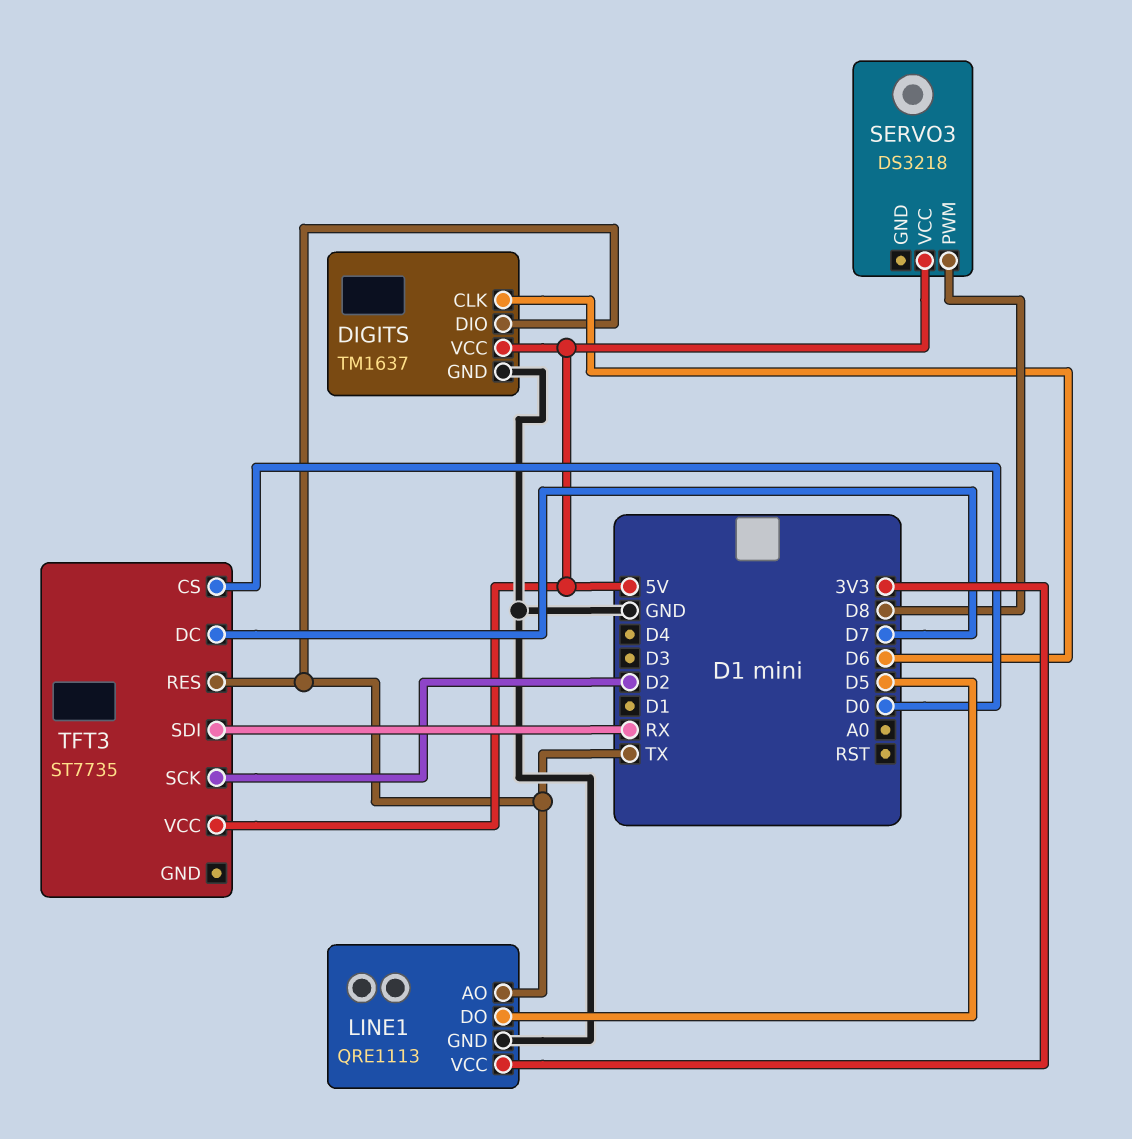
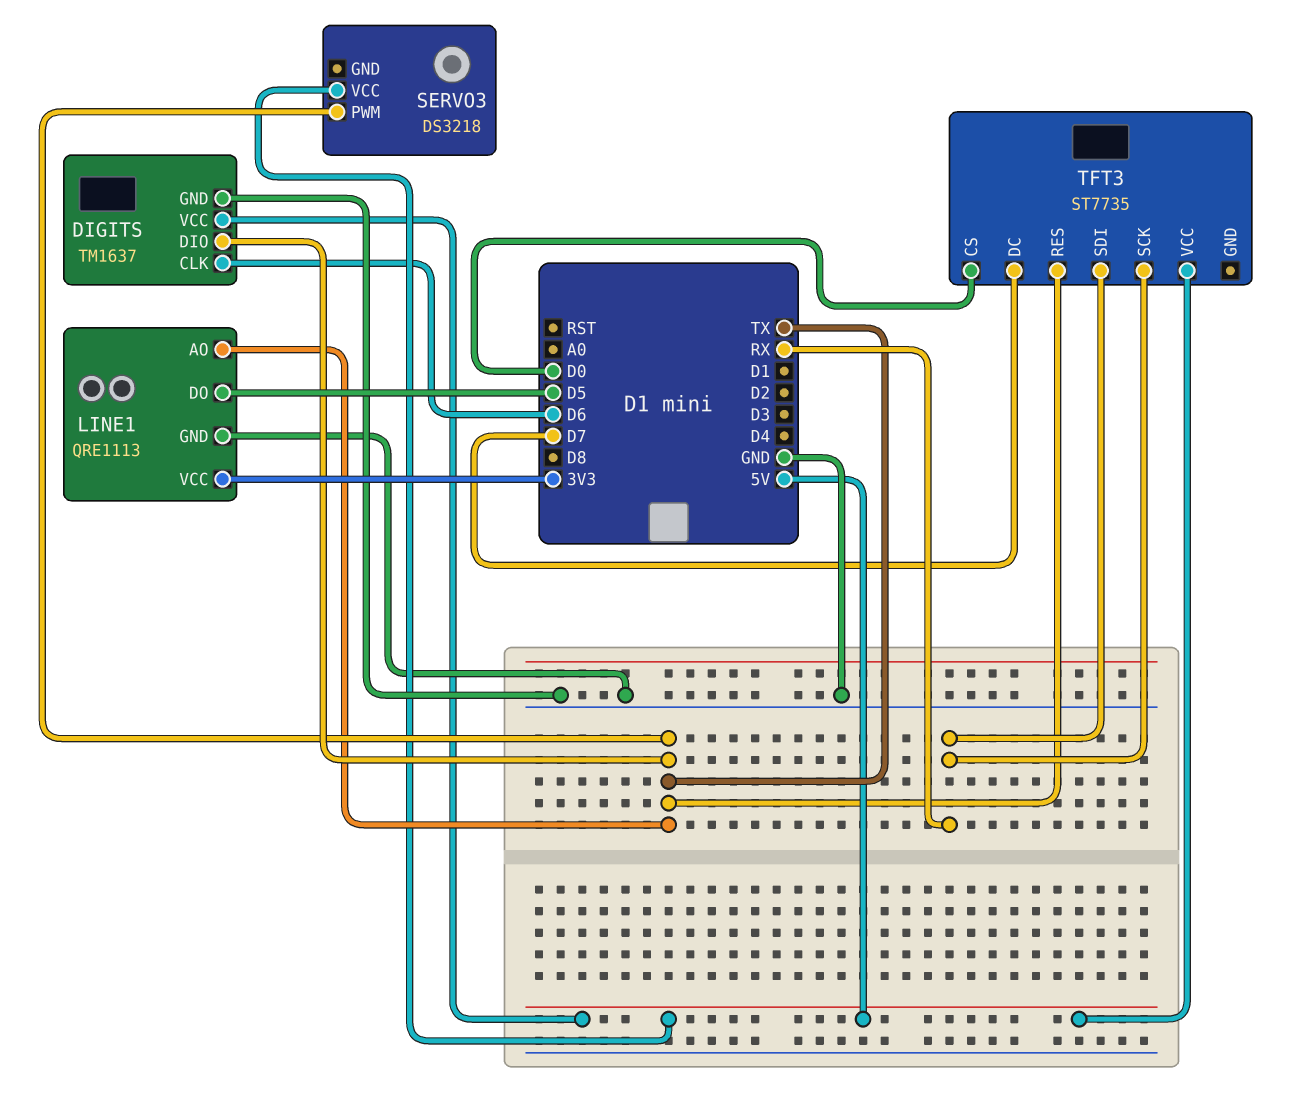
SERVO3 pin PWM: D8 -> TX
TFT3 pin SCK: D2 -> RX

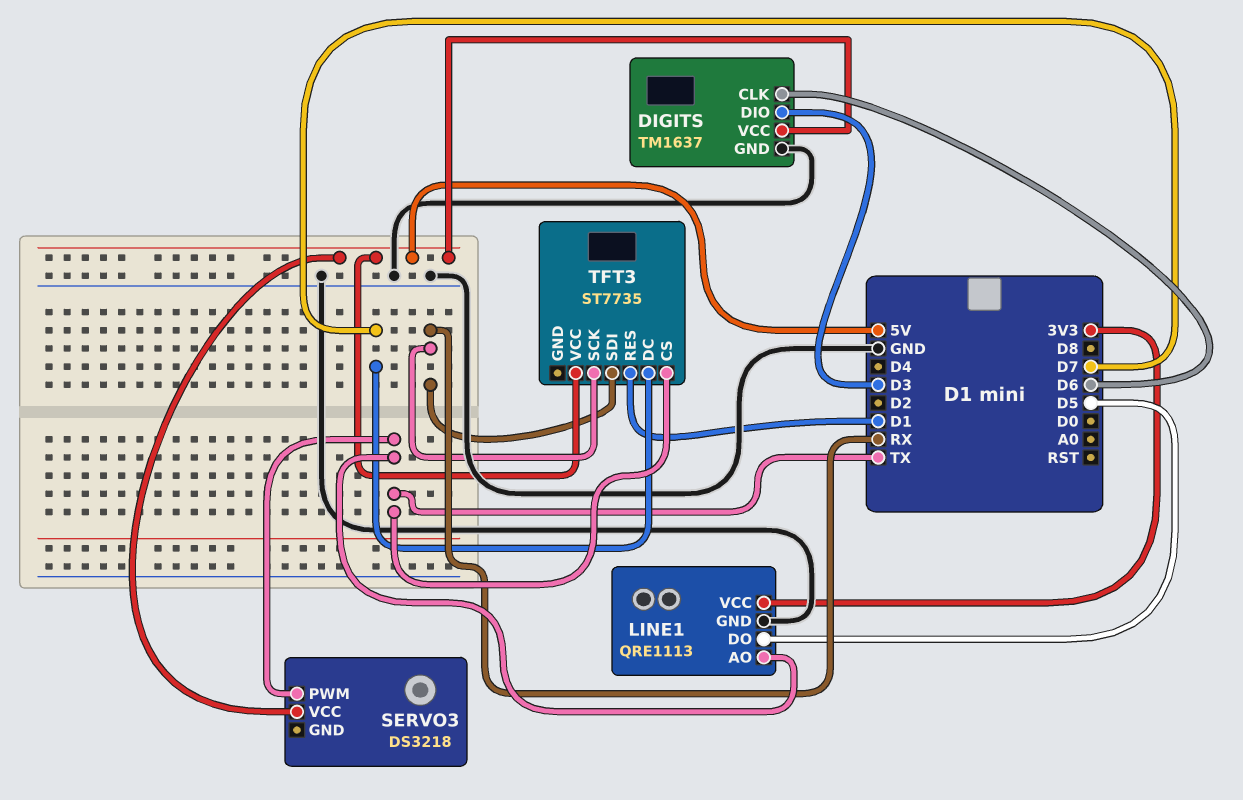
DIGITS pin DIO: TX -> D3
TFT3 pin CS: D0 -> TX
TFT3 pin RES: TX -> D1

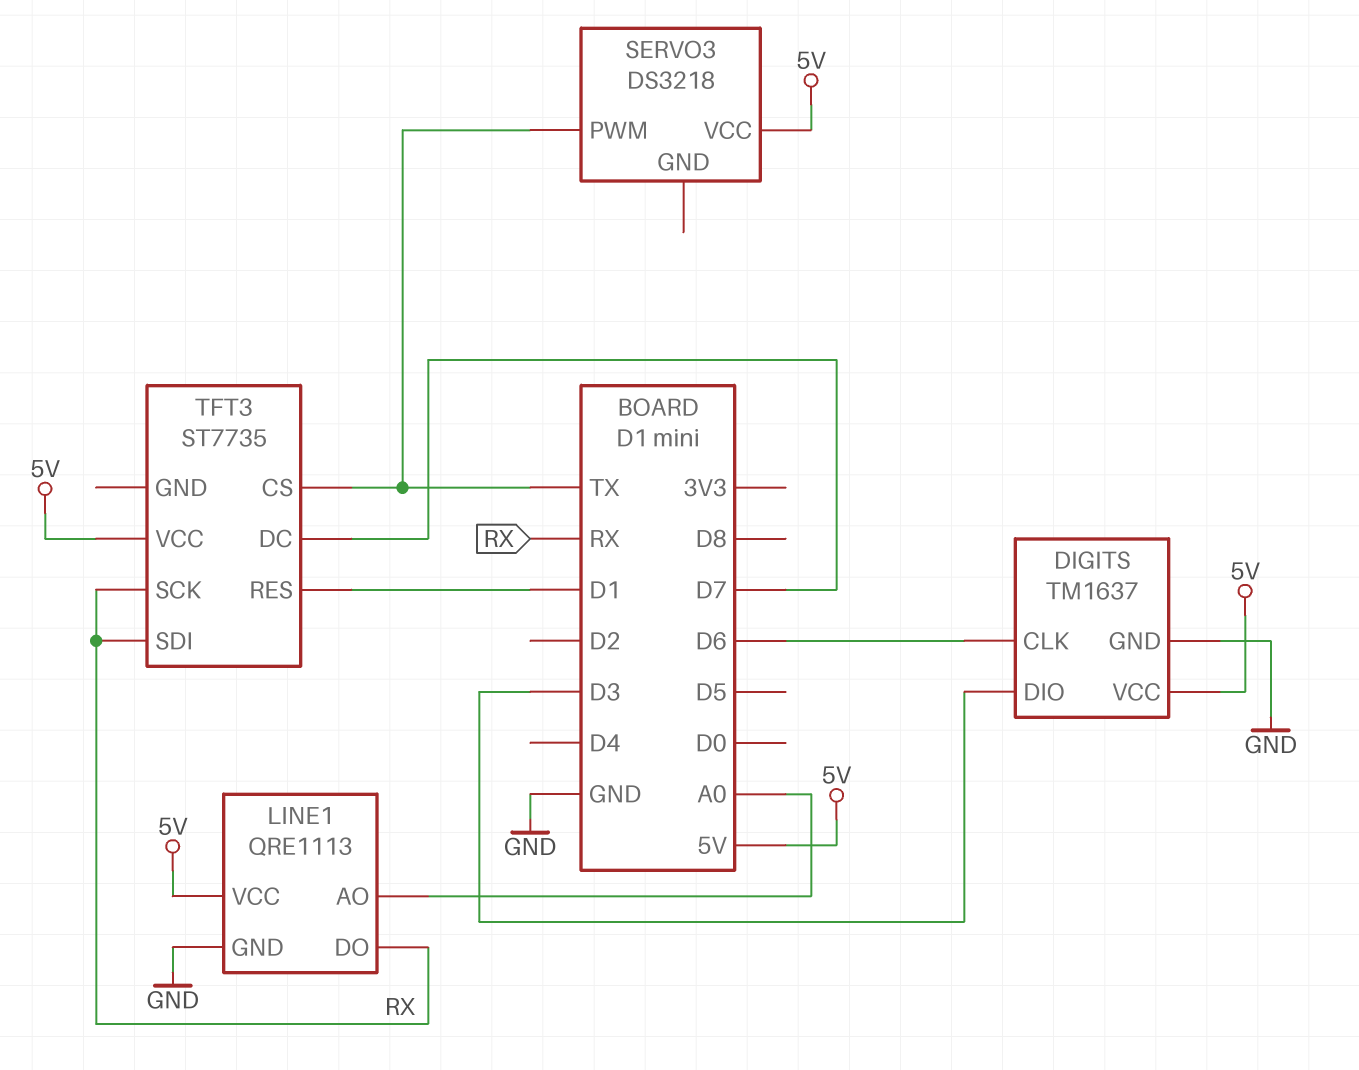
LINE1 pin AO: TX -> A0
LINE1 pin DO: D5 -> RX
LINE1 pin VCC: 3V3 -> 5V

